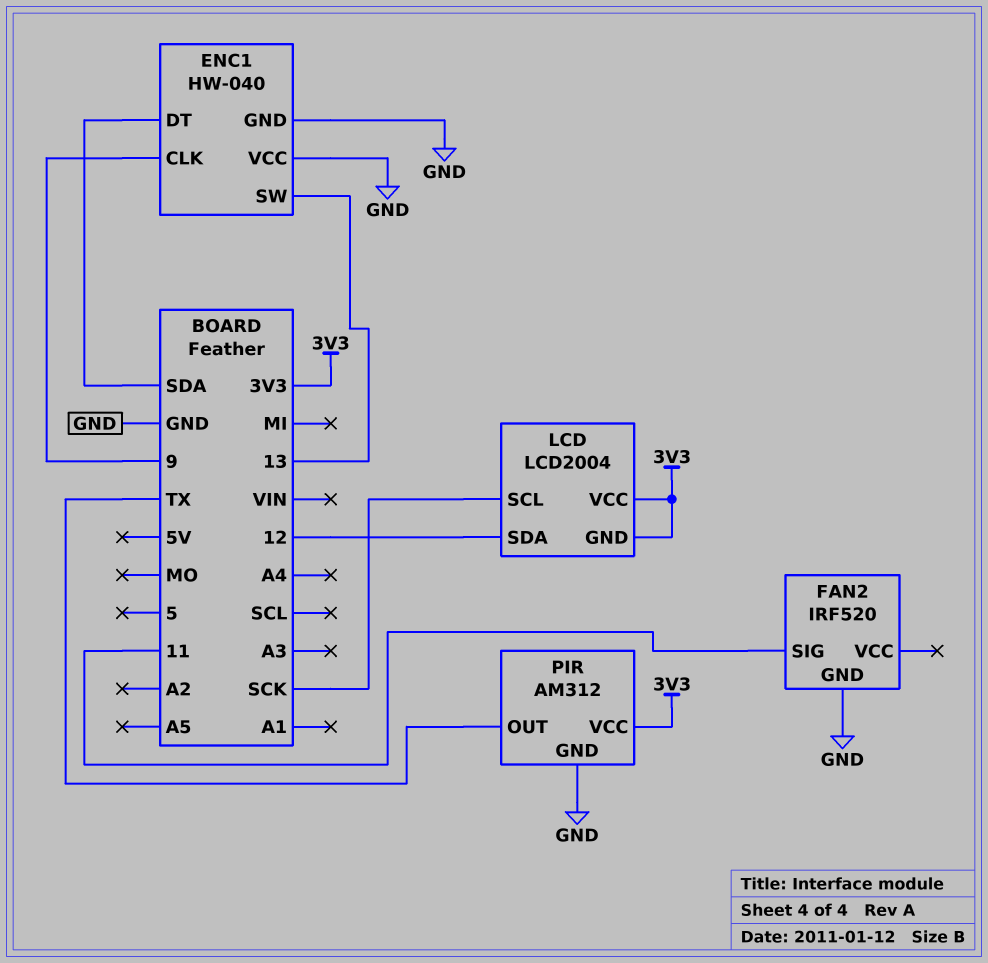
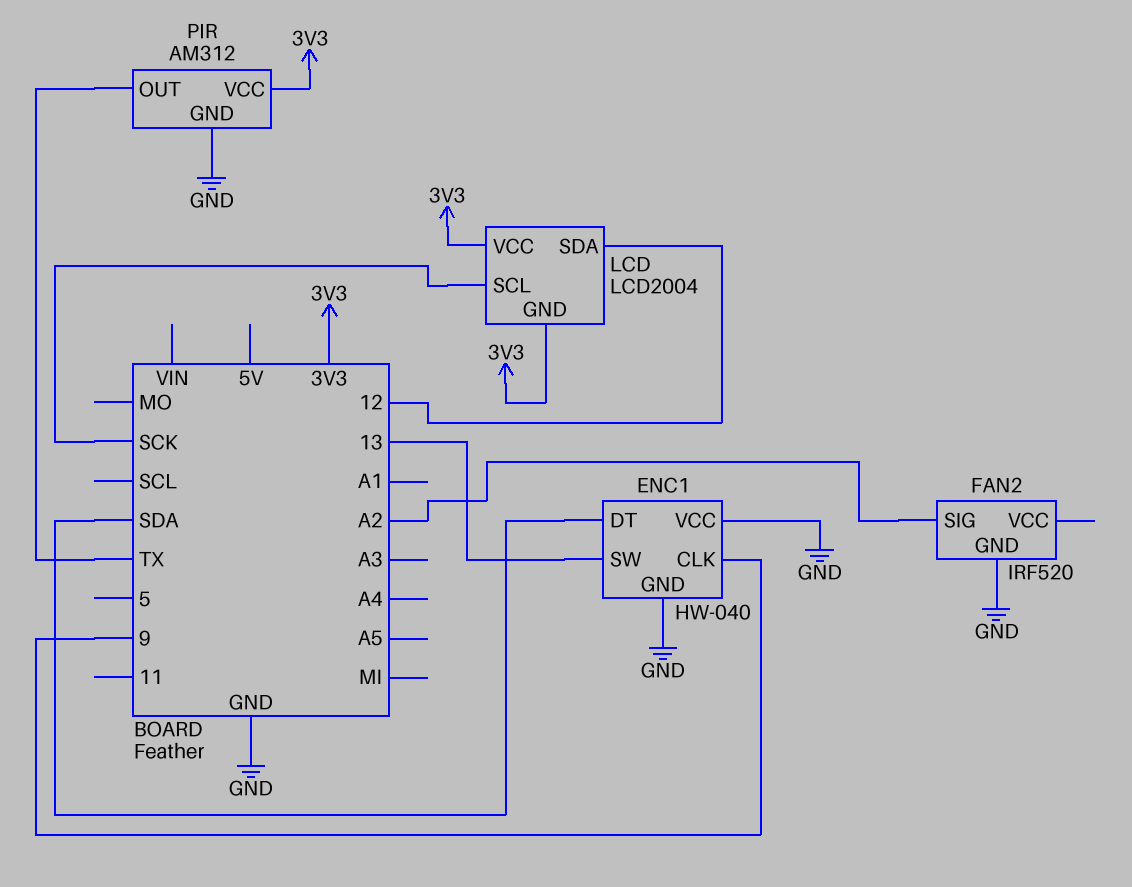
FAN2 pin SIG: 11 -> A2

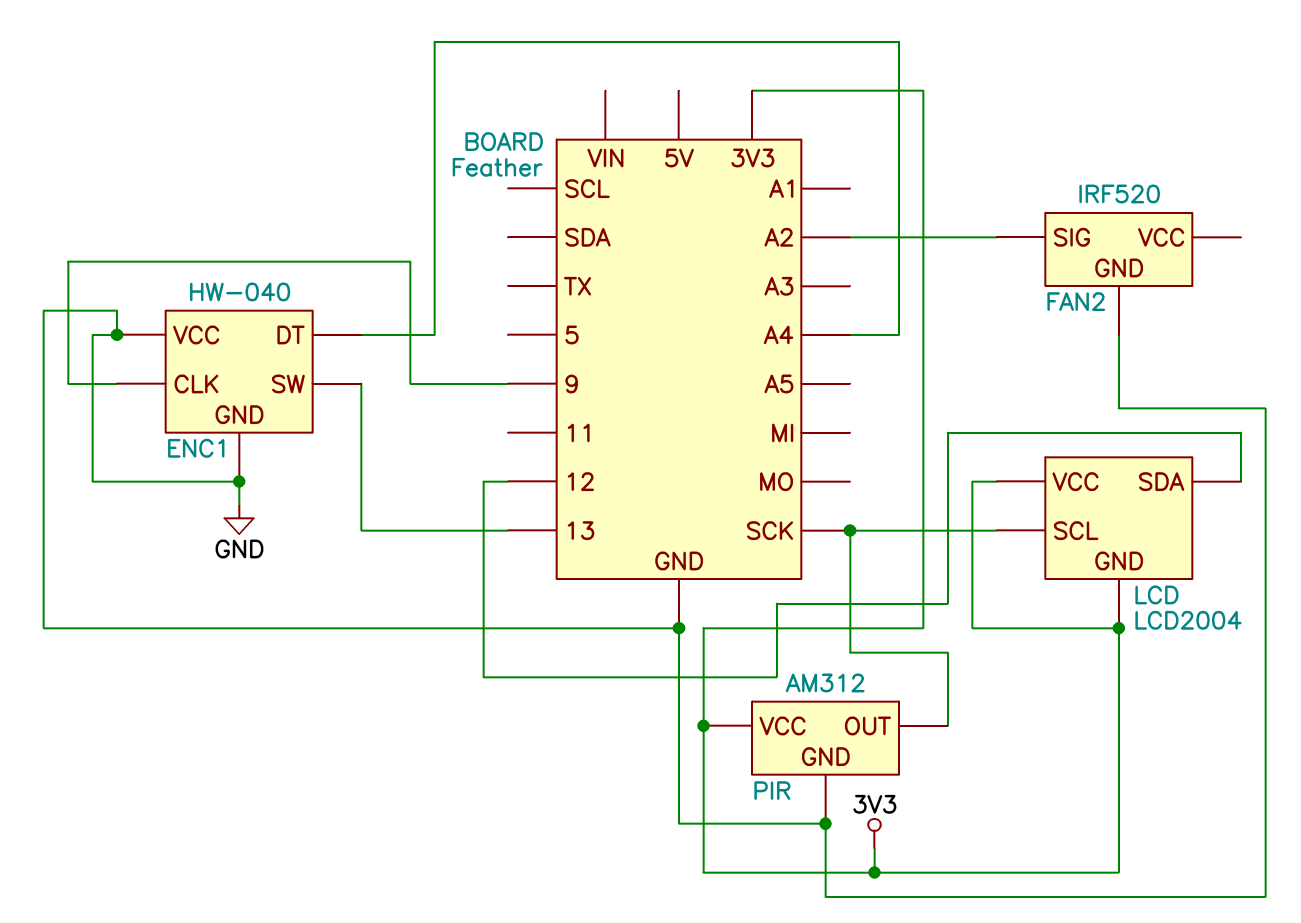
ENC1 pin DT: SDA -> A4
PIR pin OUT: TX -> SCK

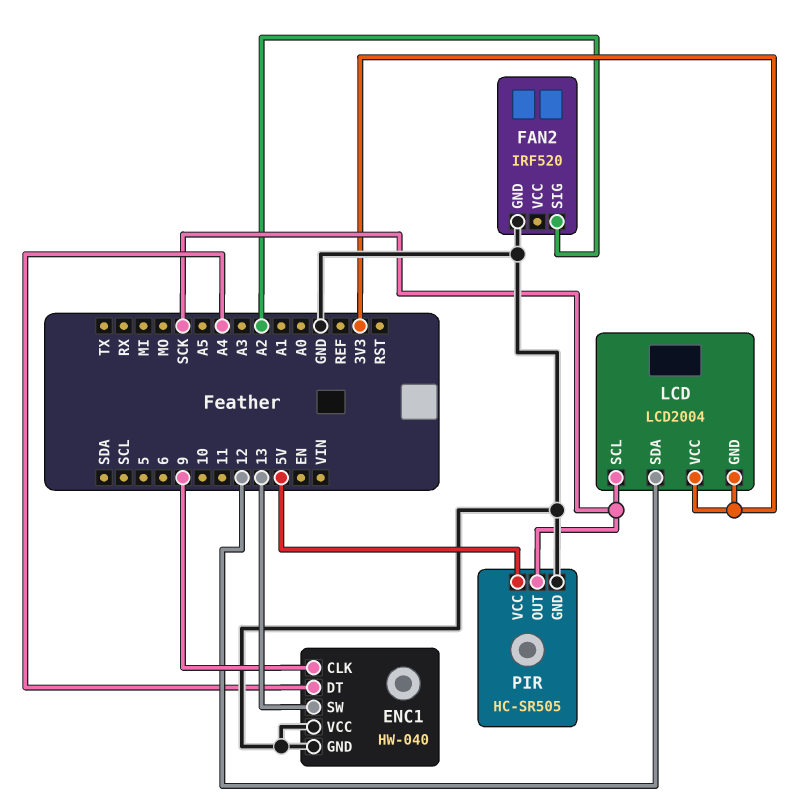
PIR: AM312 -> HC-SR505
PIR pin VCC: 3V3 -> 5V

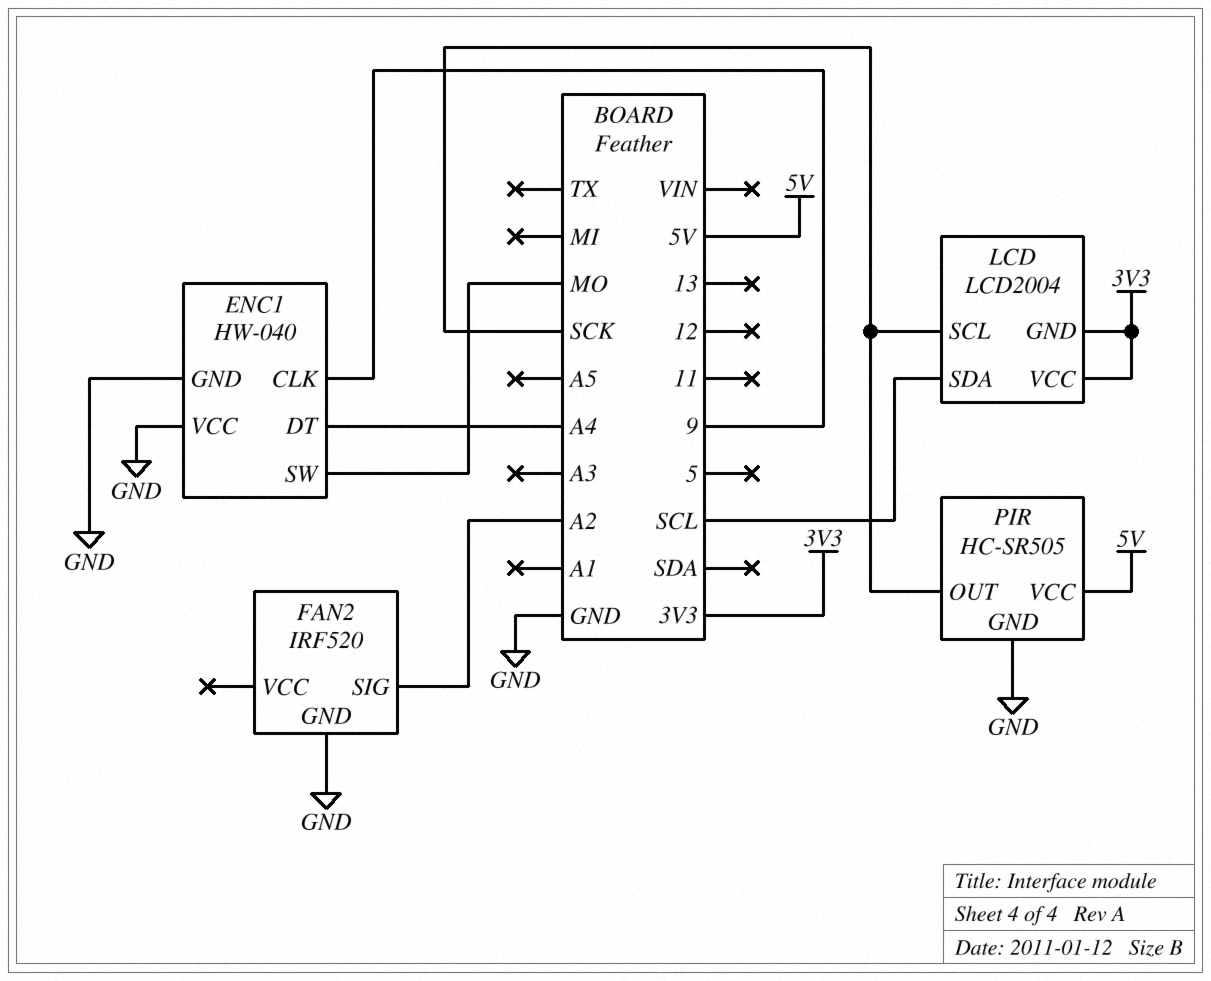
ENC1 pin SW: 13 -> MO
LCD pin SDA: 12 -> SCL

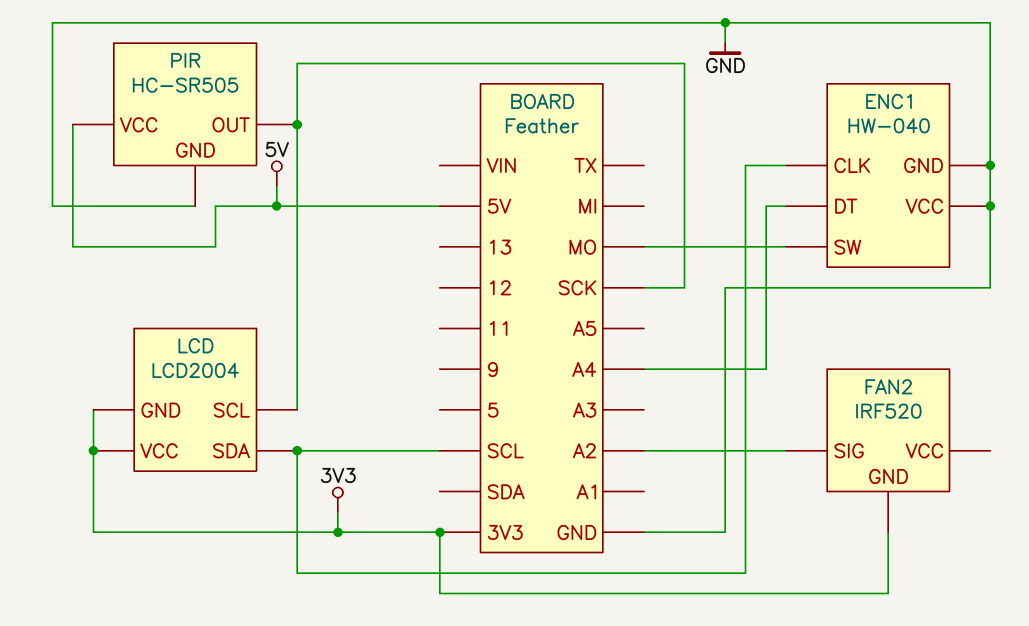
ENC1 pin CLK: 9 -> SCL
FAN2 pin GND: GND -> 3V3

